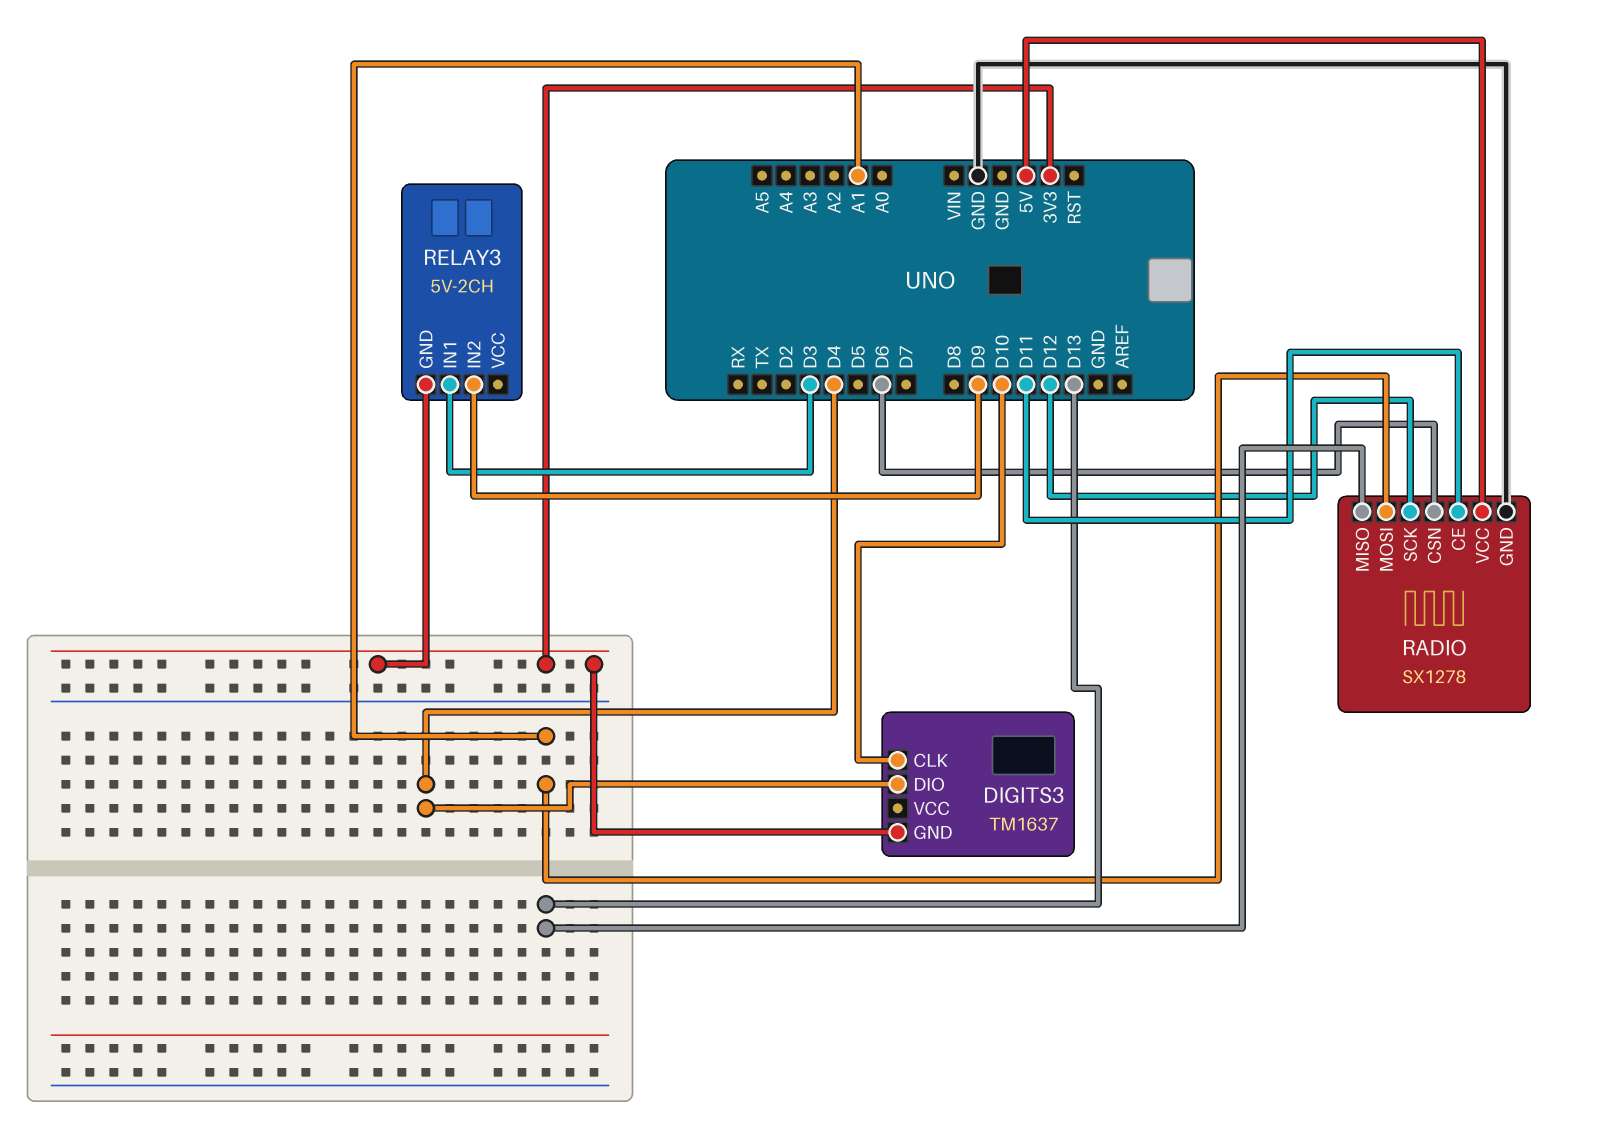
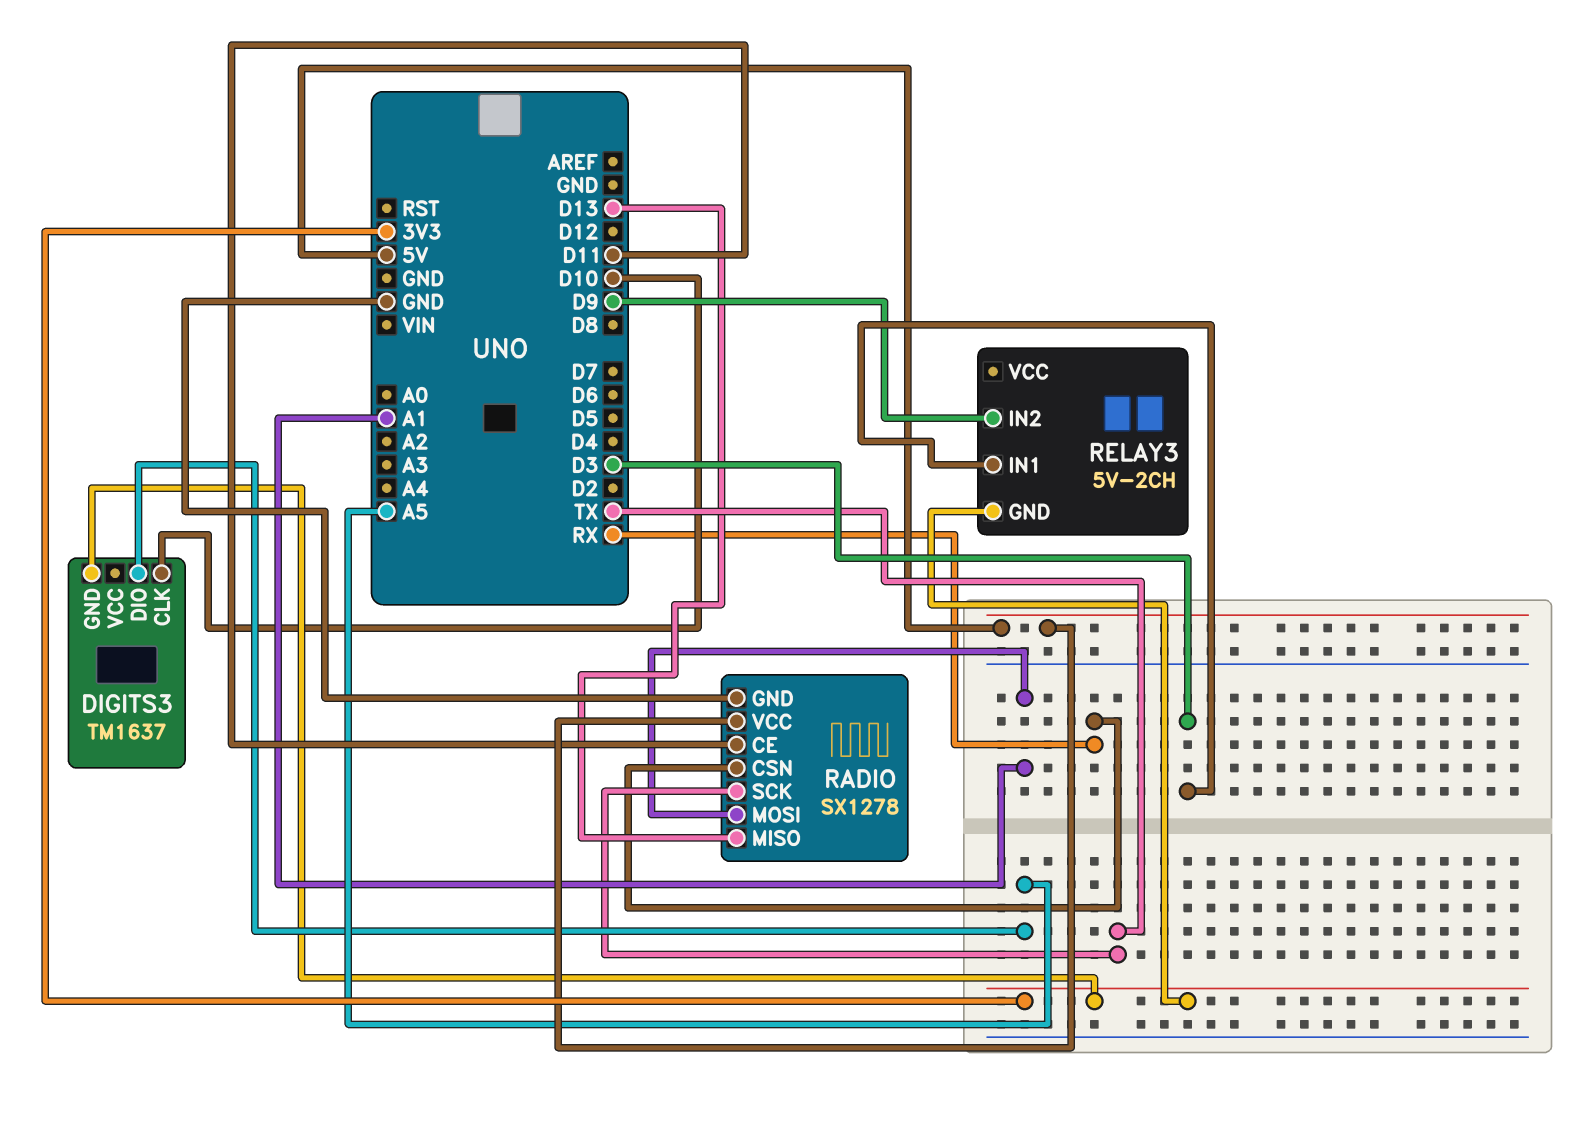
DIGITS3 pin DIO: D4 -> A5
RADIO pin CSN: D6 -> RX
RADIO pin SCK: D12 -> TX

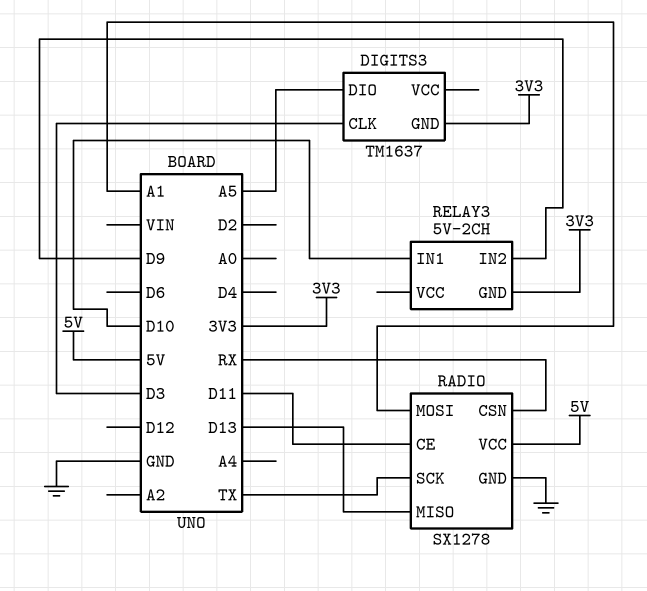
DIGITS3 pin CLK: D10 -> D3
RELAY3 pin IN1: D3 -> D10

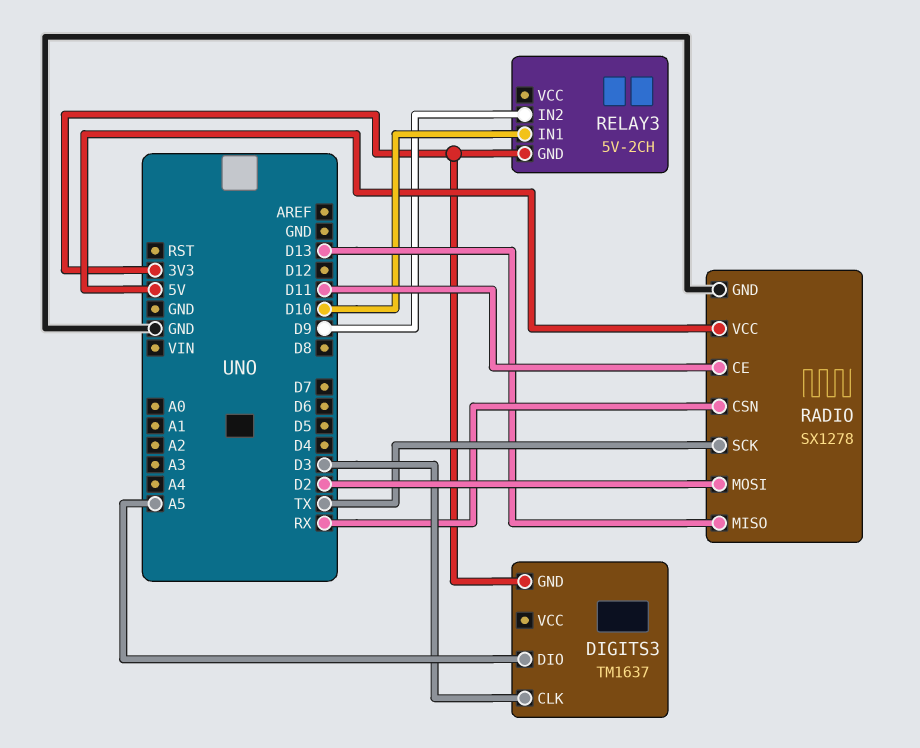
RADIO pin MOSI: A1 -> D2

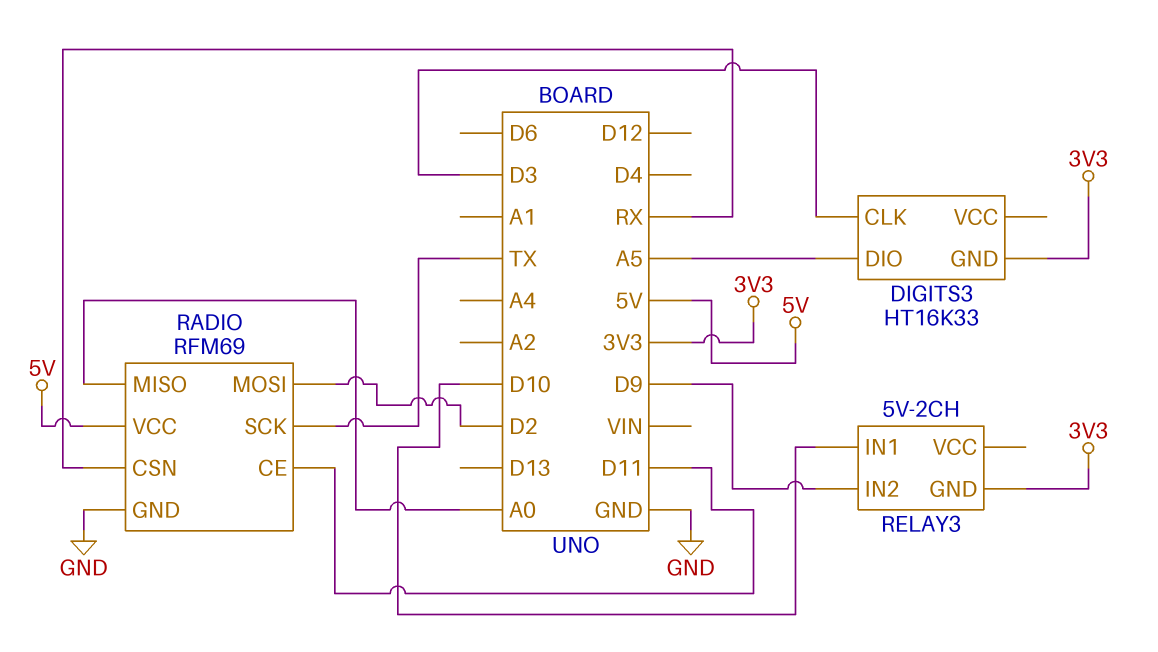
DIGITS3: TM1637 -> HT16K33
RADIO: SX1278 -> RFM69
RADIO pin MISO: D13 -> A0

